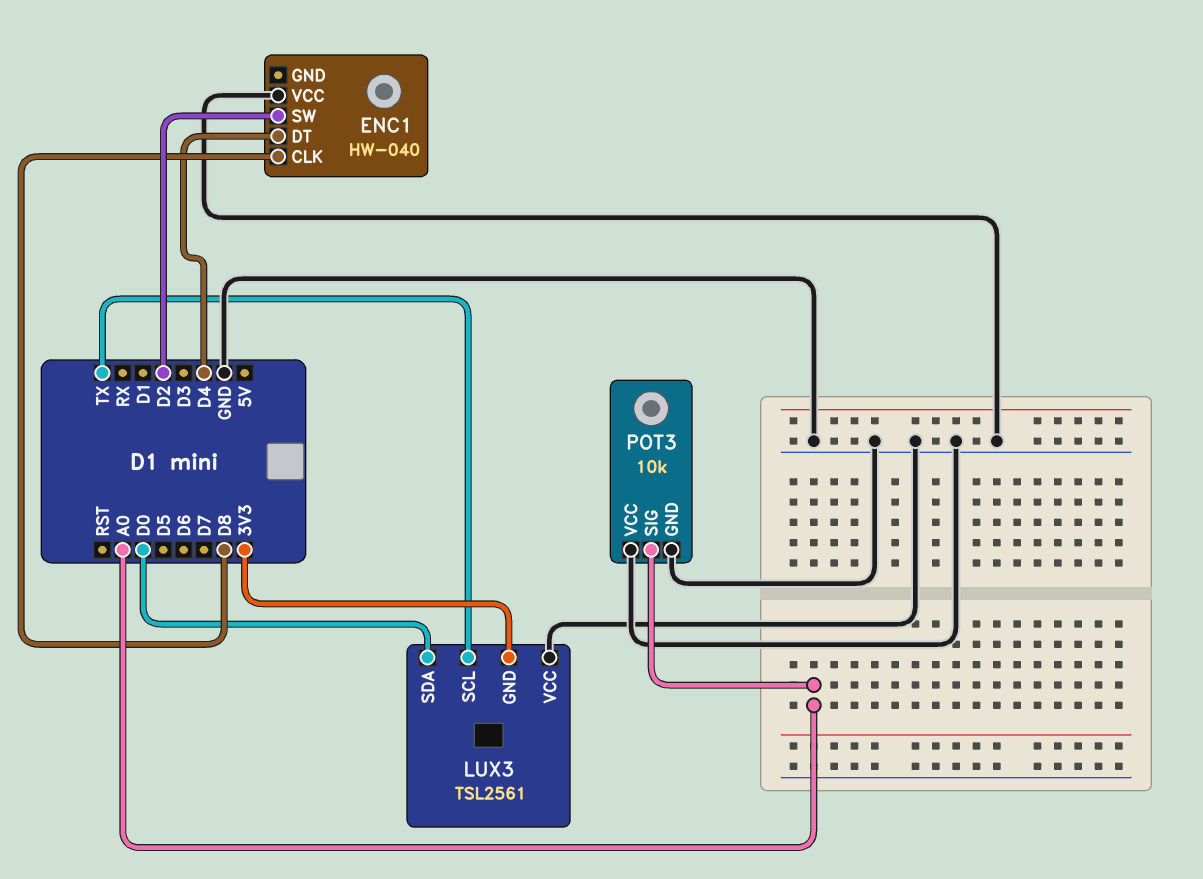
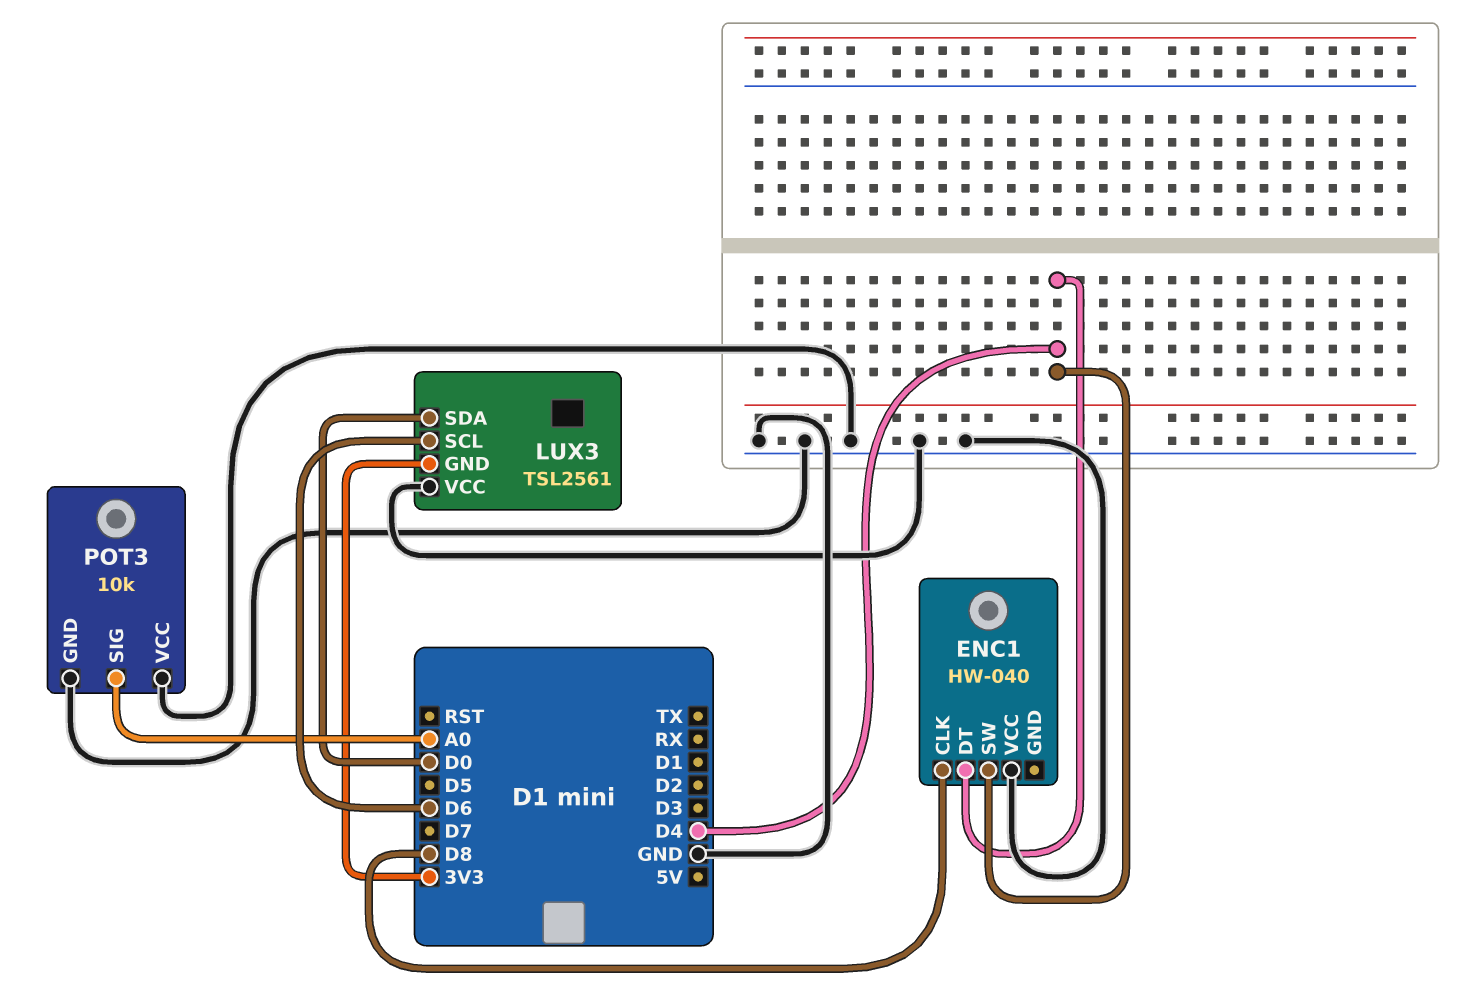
ENC1 pin SW: D2 -> D4
LUX3 pin SCL: TX -> D6

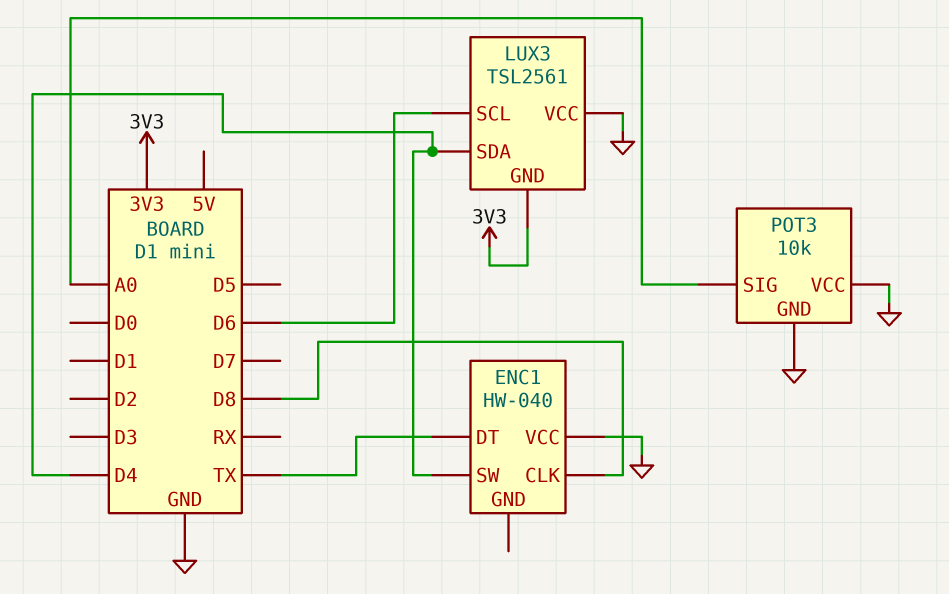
ENC1 pin DT: D4 -> TX
LUX3 pin SDA: D0 -> D4

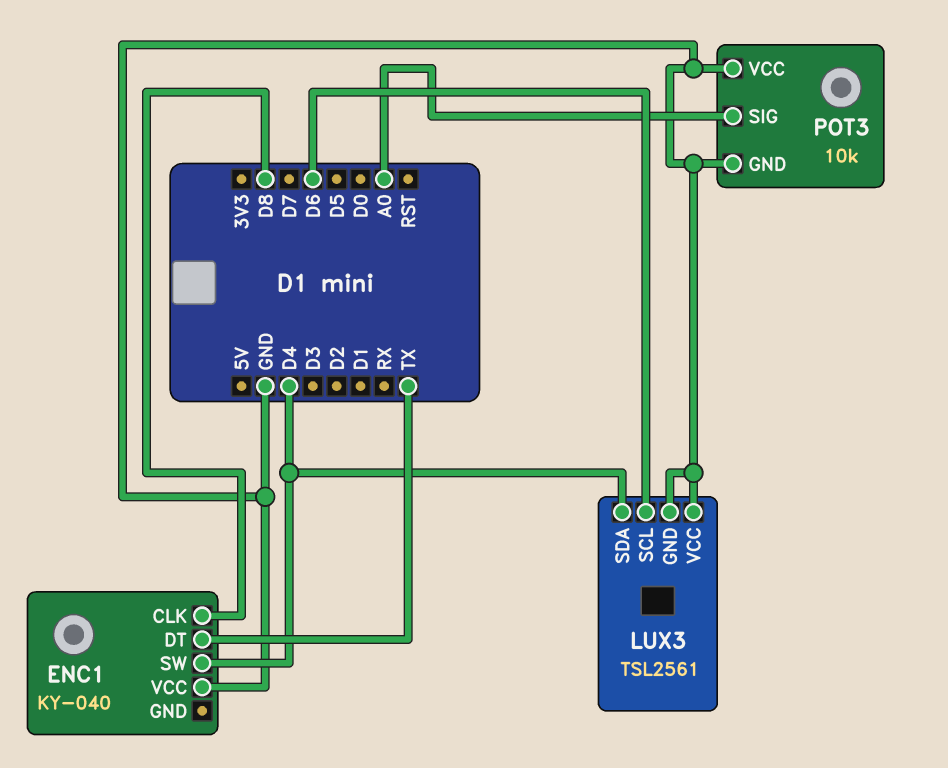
ENC1: HW-040 -> KY-040
LUX3 pin GND: 3V3 -> GND

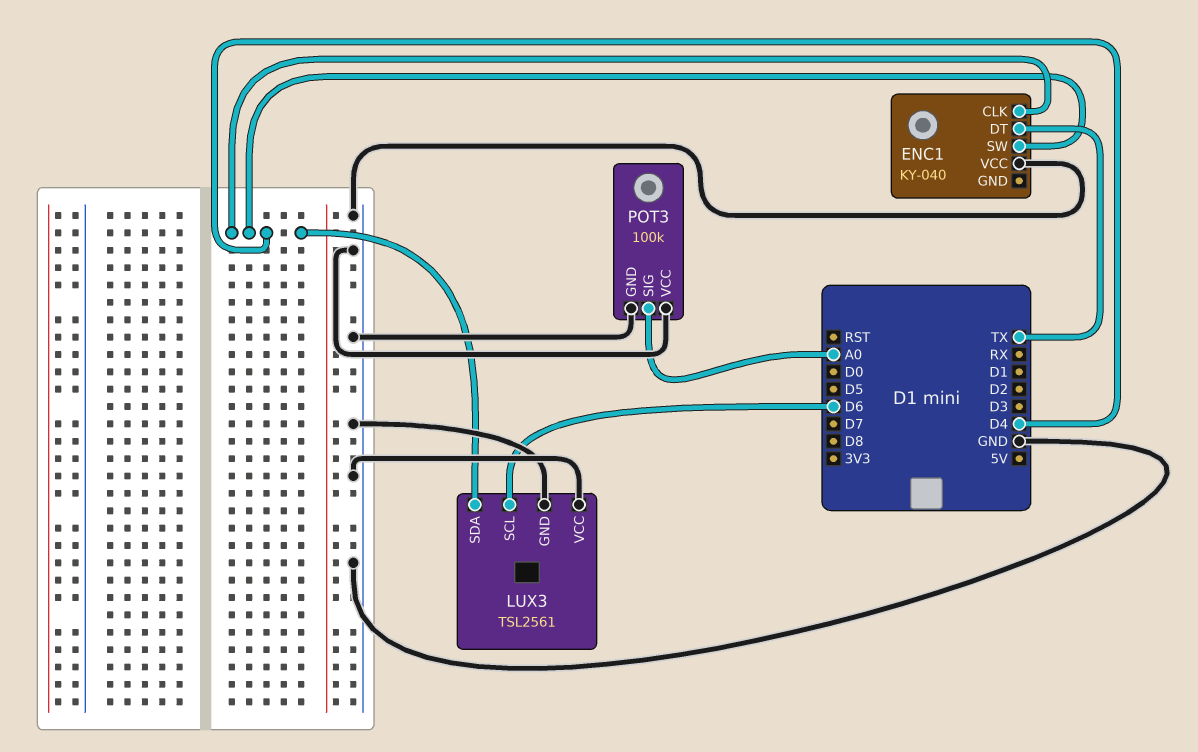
ENC1 pin CLK: D8 -> D4
POT3: 10k -> 100k

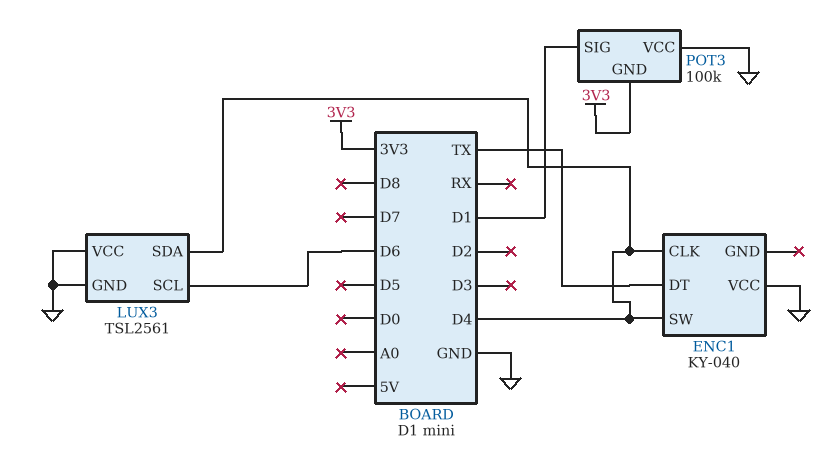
POT3 pin GND: GND -> 3V3
POT3 pin SIG: A0 -> D1

